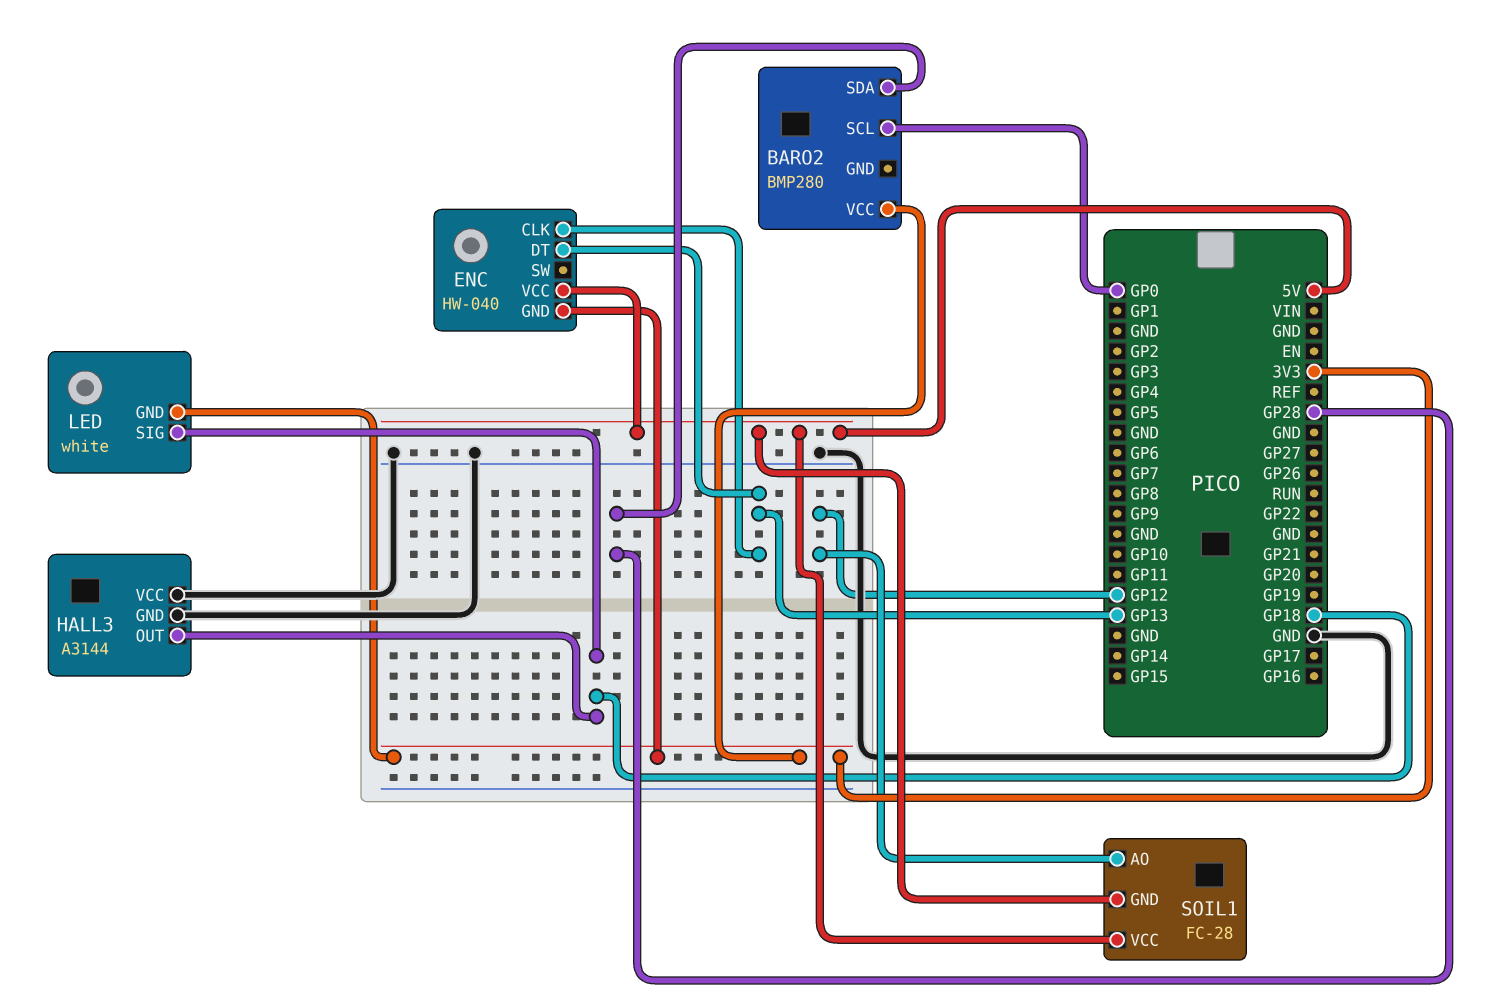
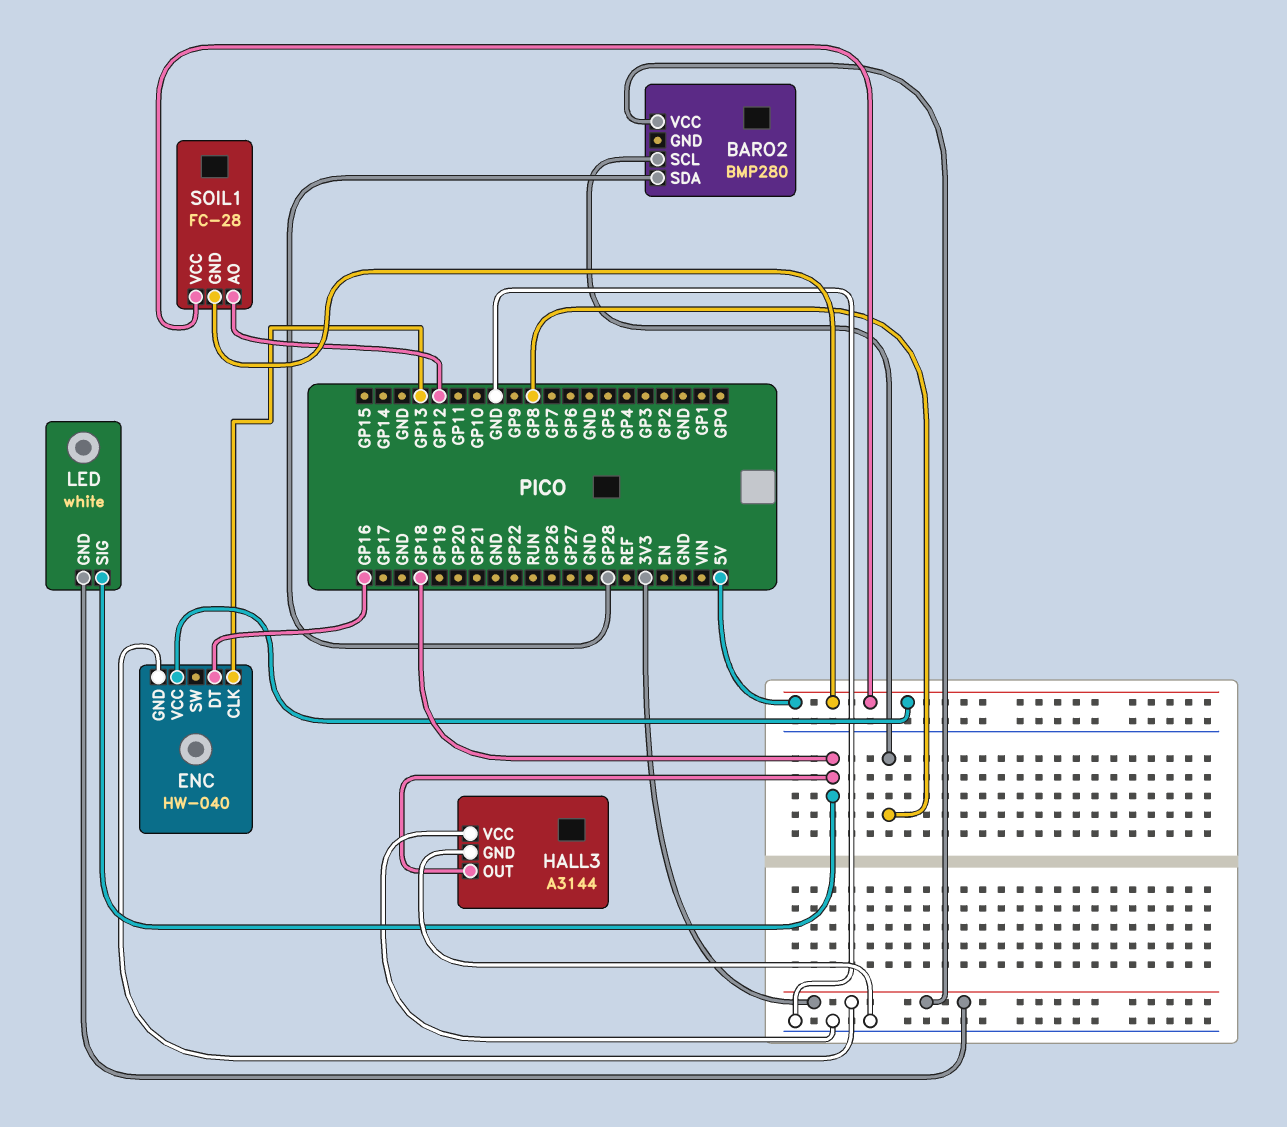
BARO2 pin SCL: GP0 -> GP8
ENC pin DT: GP13 -> GP16

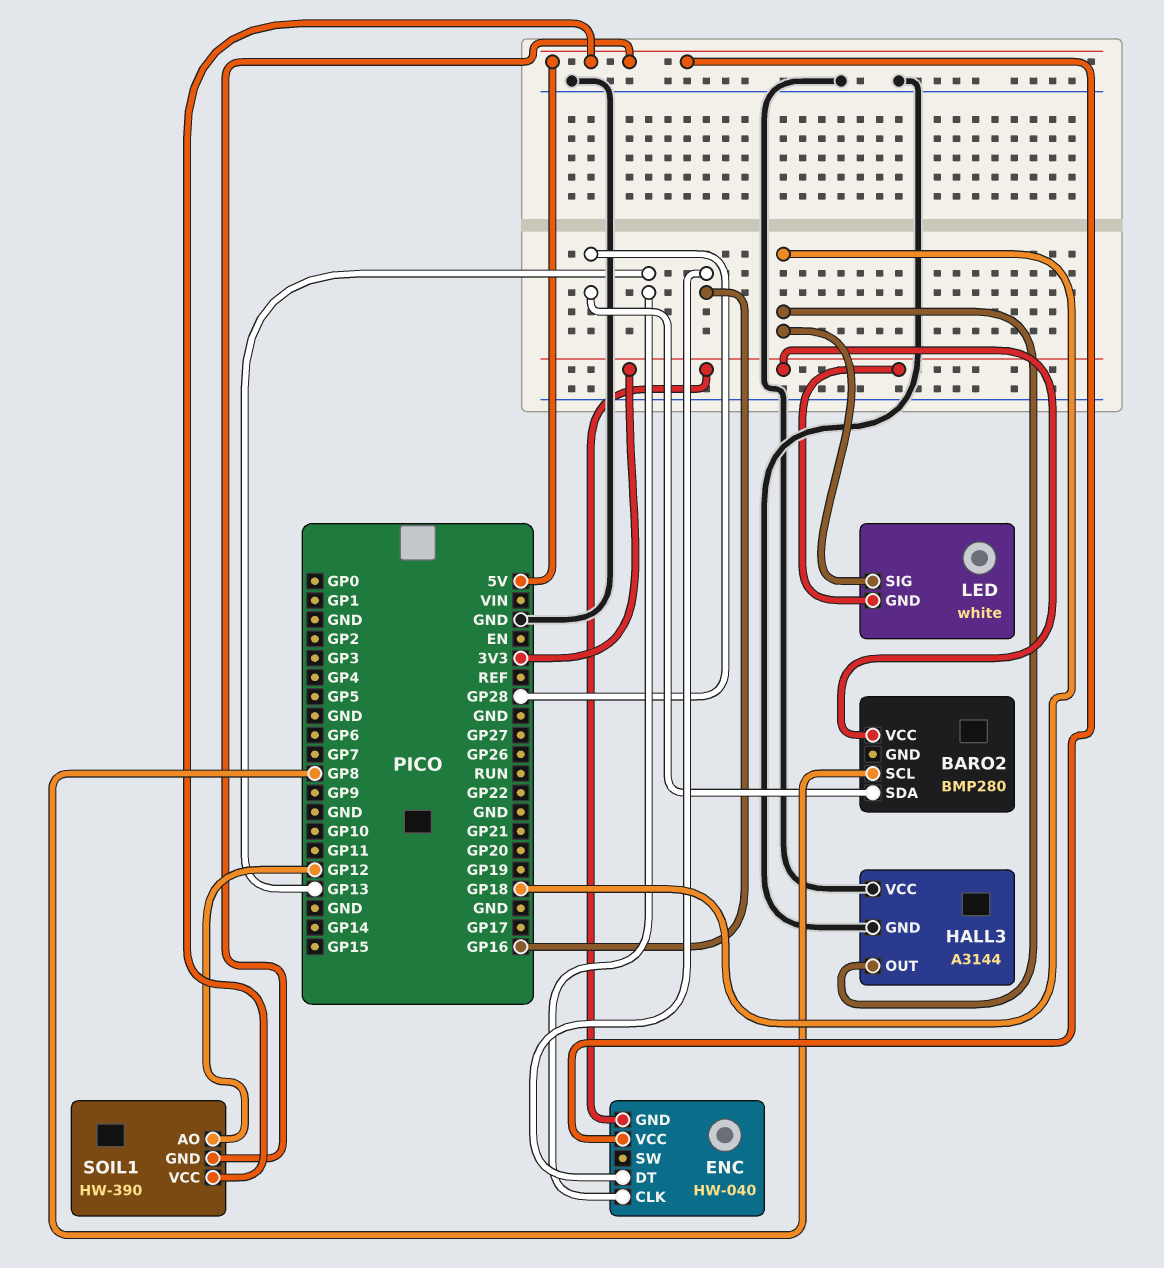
SOIL1: FC-28 -> HW-390

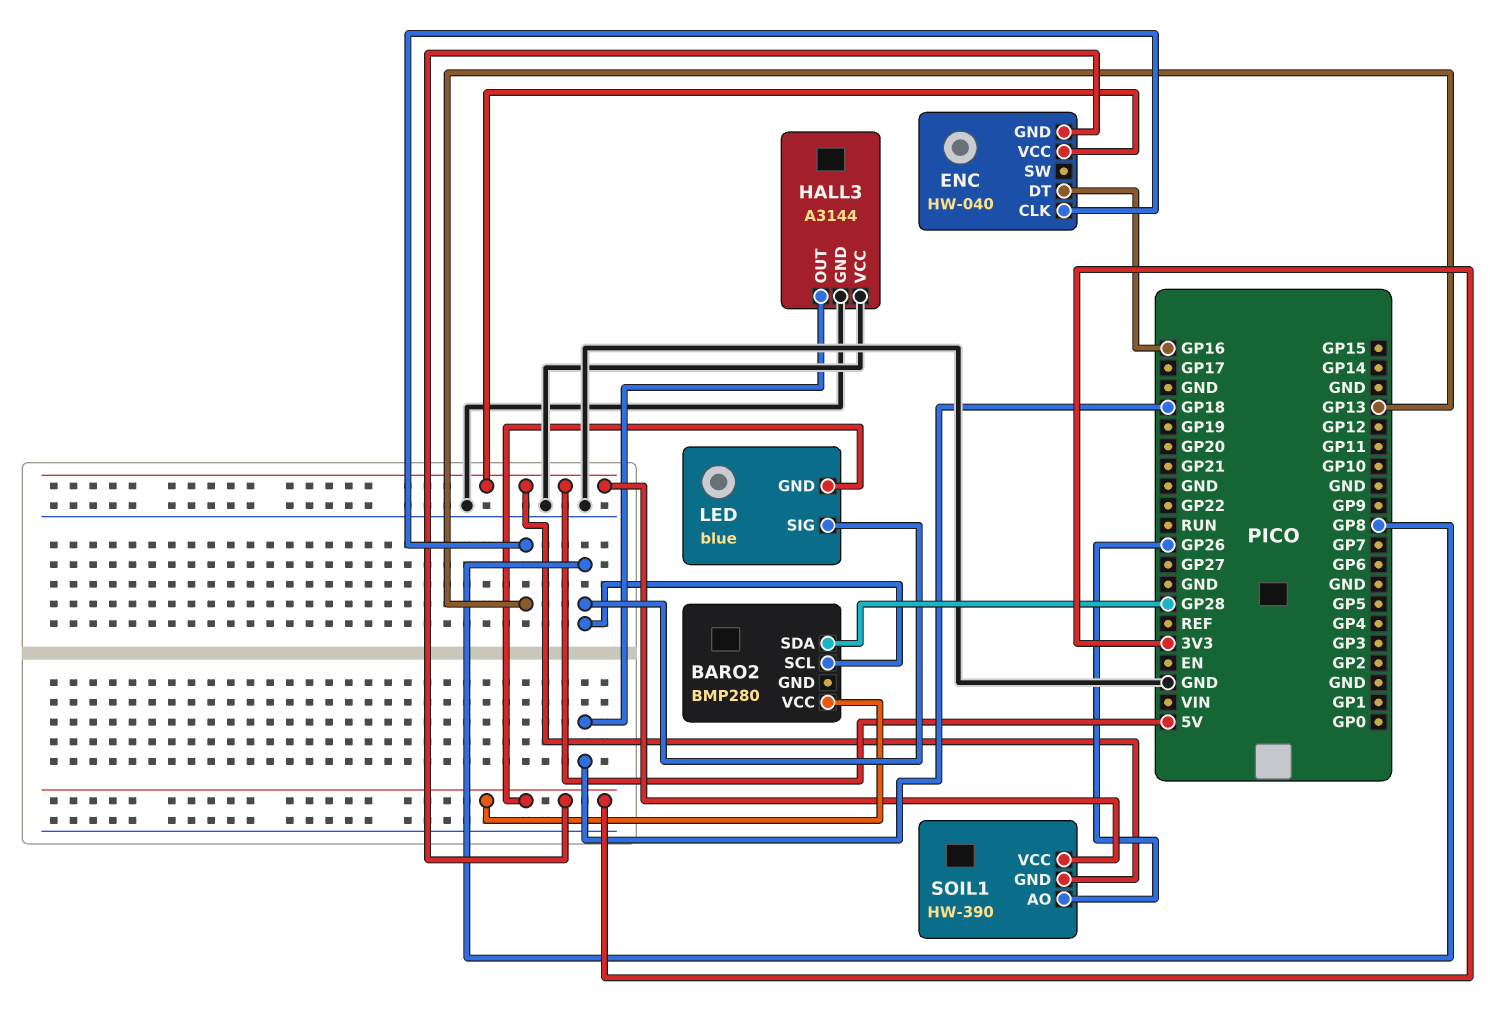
LED: white -> blue
LED pin SIG: GP18 -> GP8
SOIL1 pin AO: GP12 -> GP26

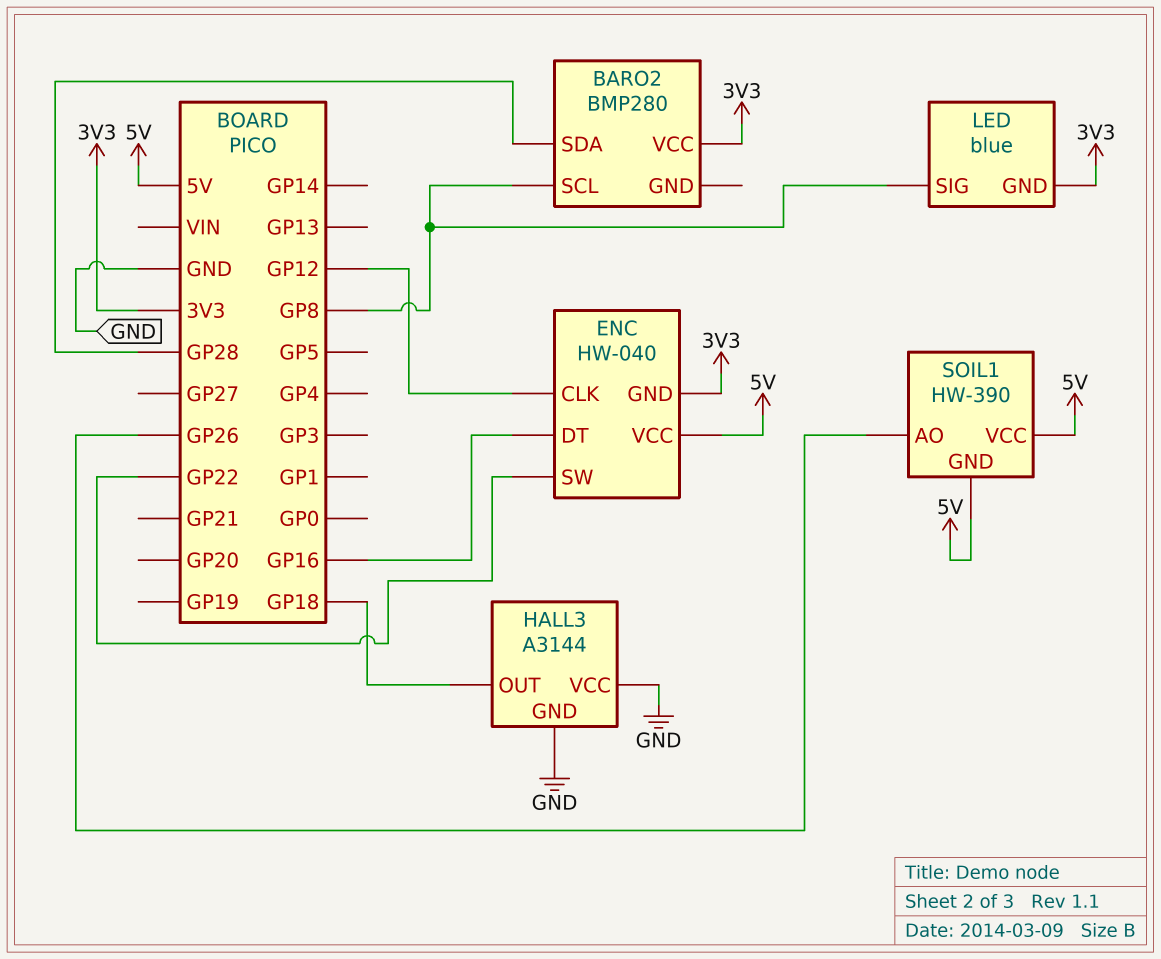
ENC pin CLK: GP13 -> GP12
ENC pin SW: none -> GP22

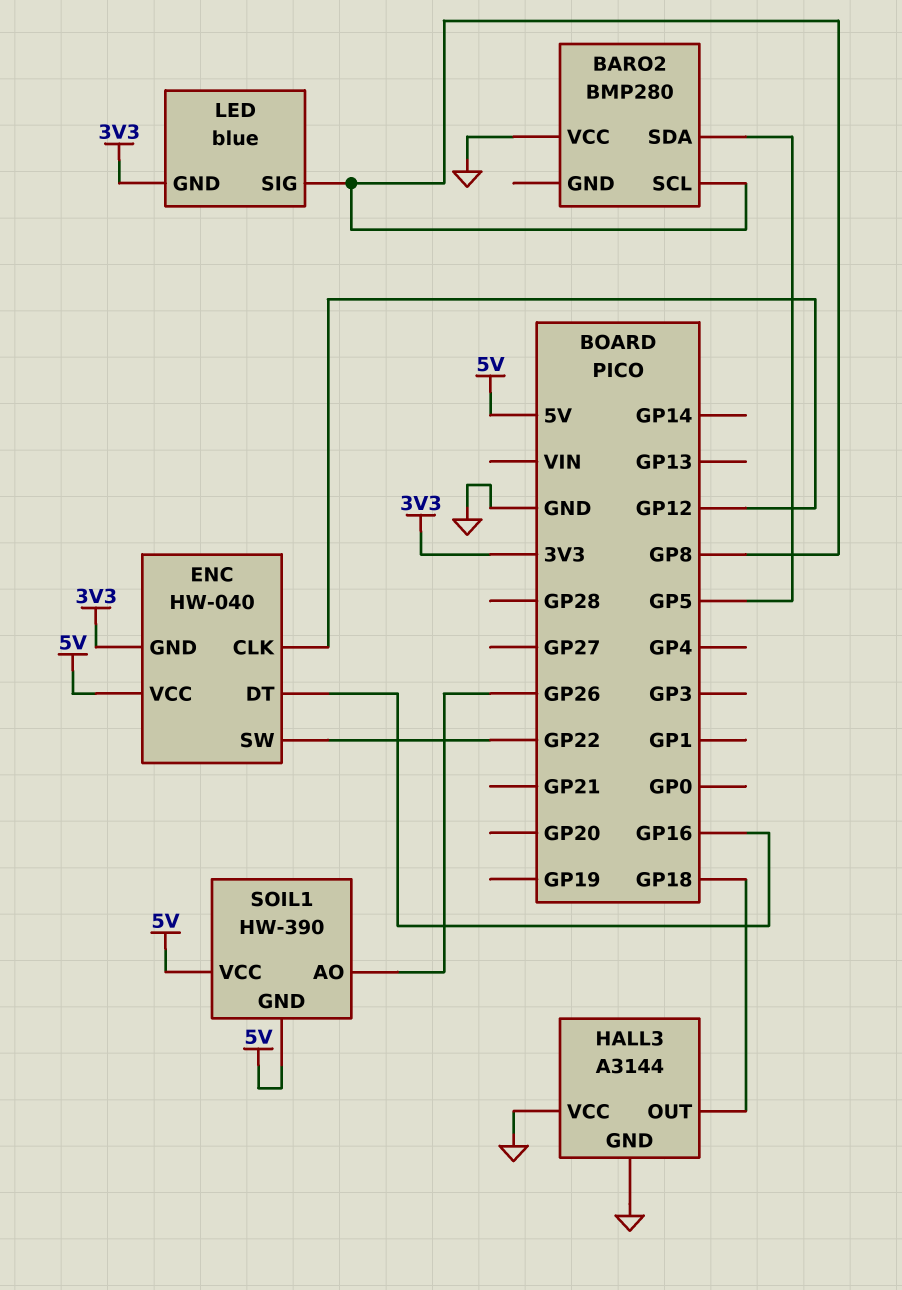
BARO2 pin SDA: GP28 -> GP5
BARO2 pin VCC: 3V3 -> GND

